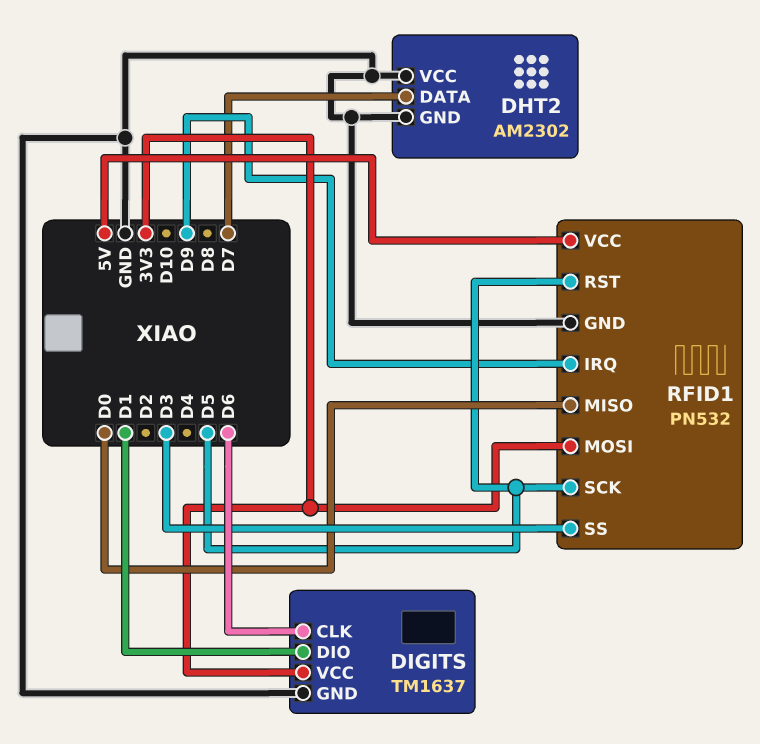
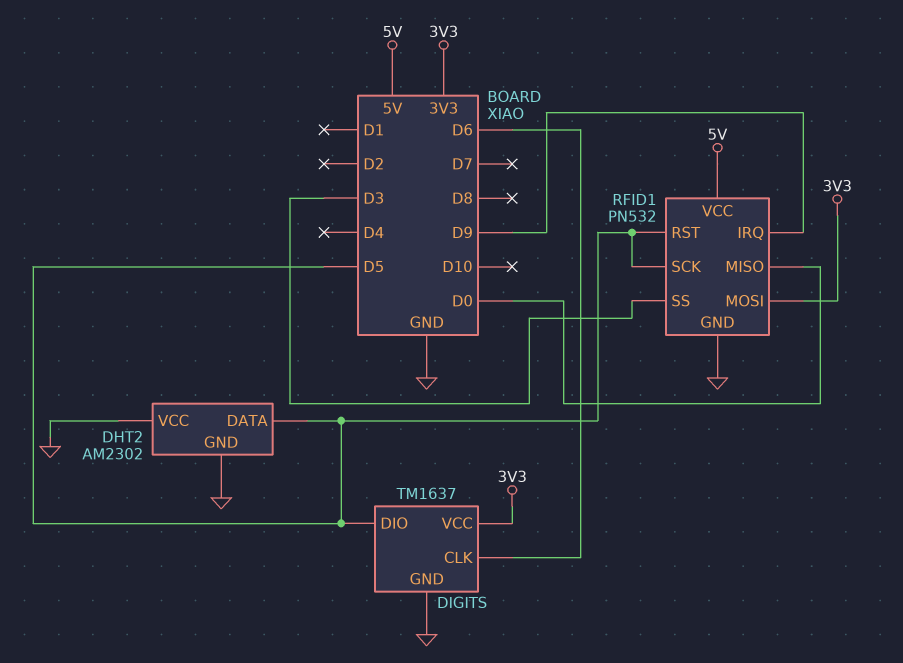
DHT2 pin DATA: D7 -> D5
DIGITS pin DIO: D1 -> D5

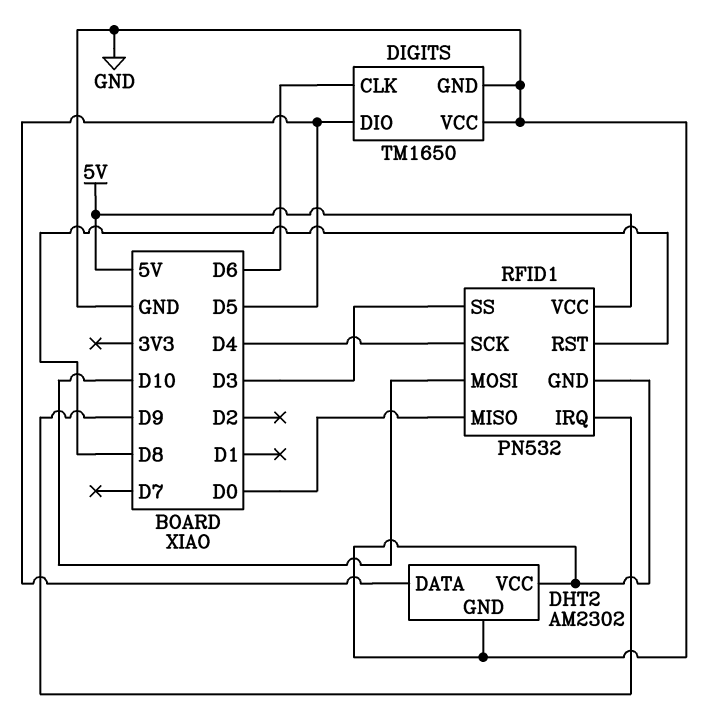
DIGITS: TM1637 -> TM1650
DIGITS pin VCC: 3V3 -> GND
RFID1 pin MOSI: 3V3 -> D10
RFID1 pin RST: D5 -> D8
RFID1 pin SCK: D5 -> D4

